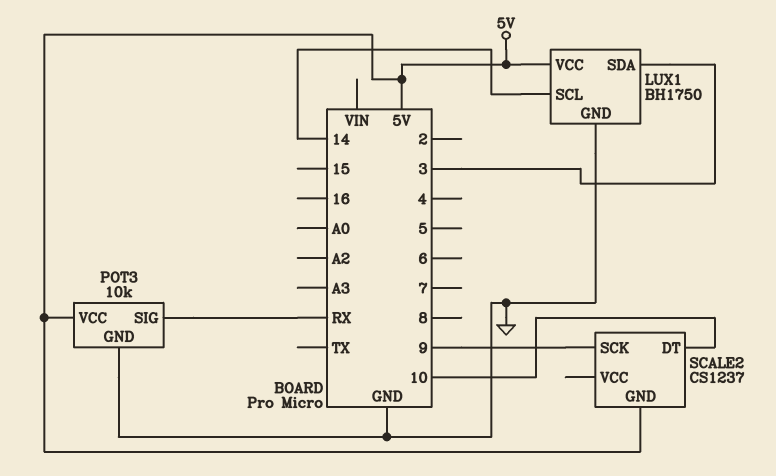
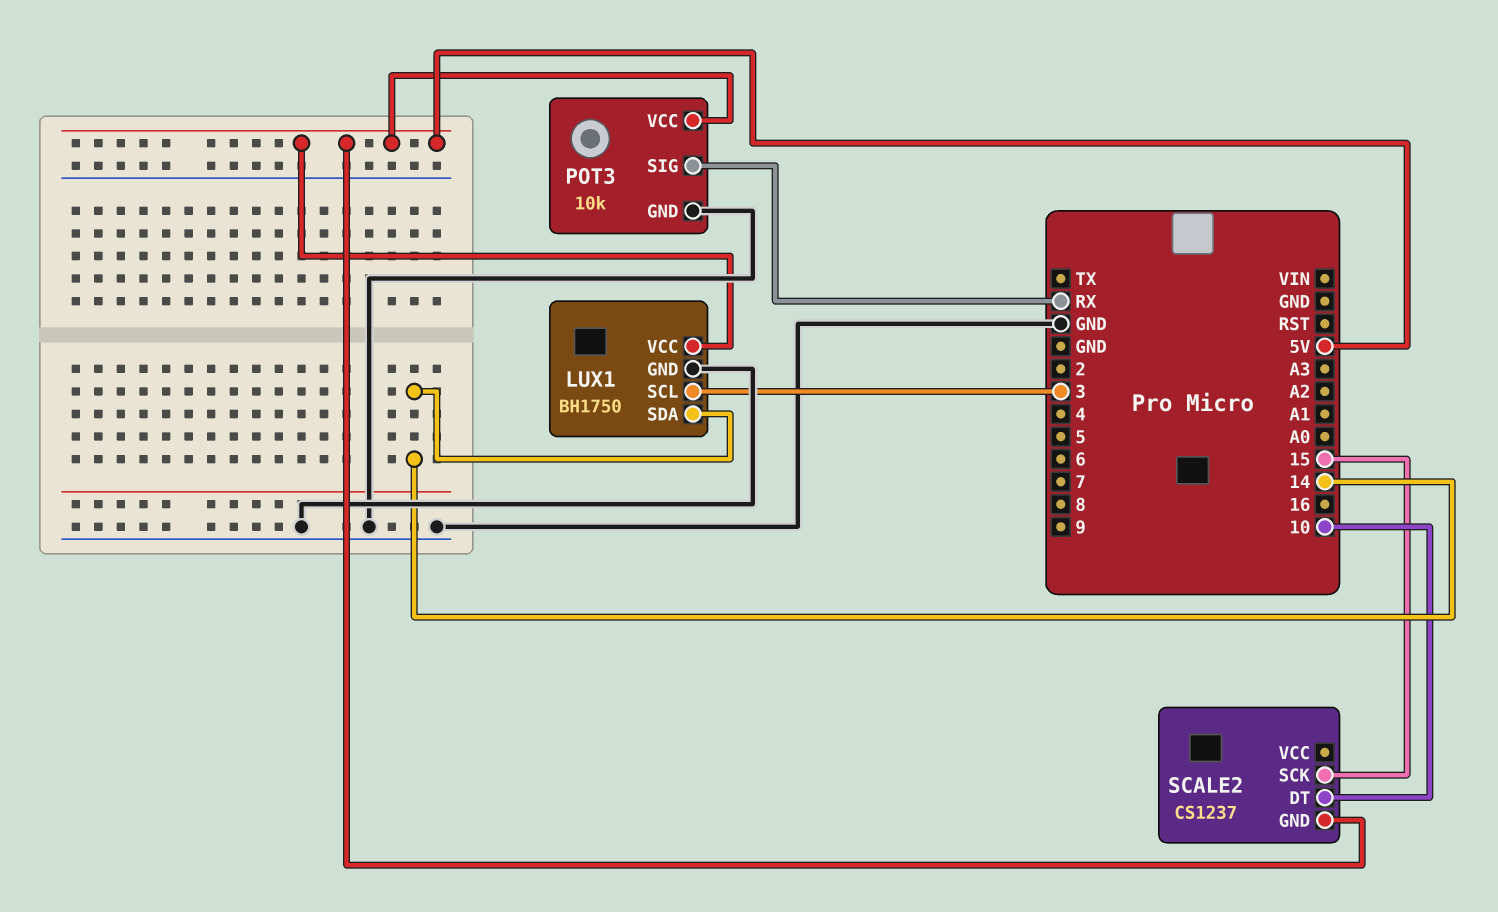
LUX1 pin SCL: 14 -> 3
LUX1 pin SDA: 3 -> 14
SCALE2 pin SCK: 9 -> 15

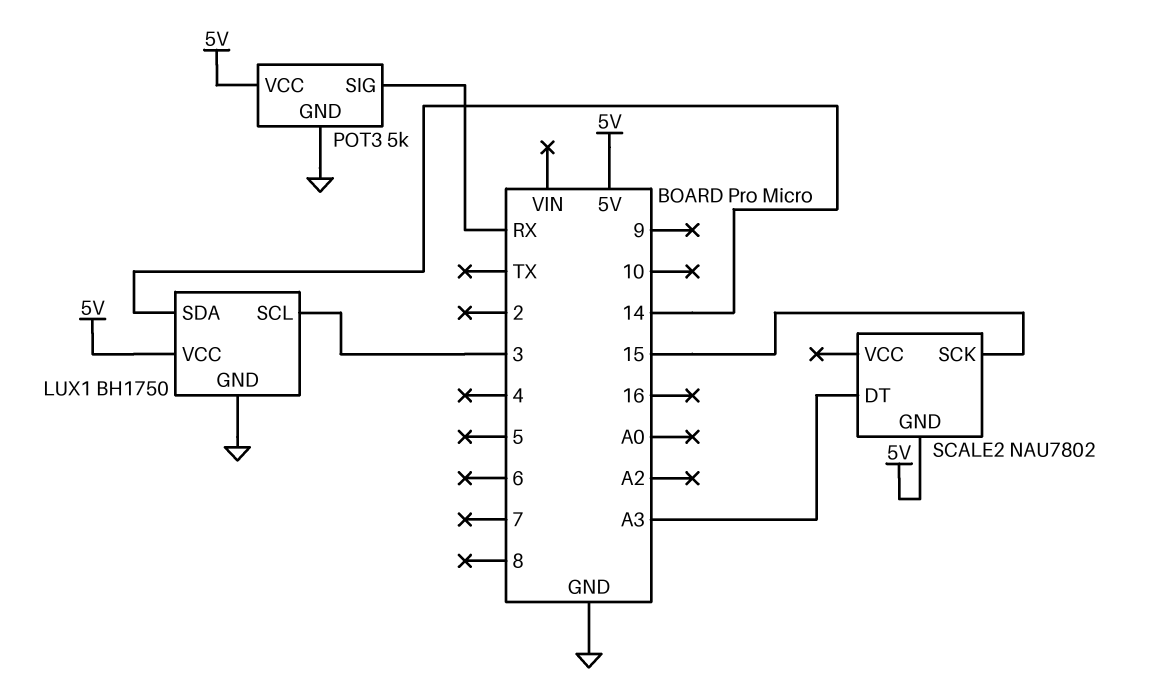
POT3: 10k -> 5k
SCALE2: CS1237 -> NAU7802
SCALE2 pin DT: 10 -> A3

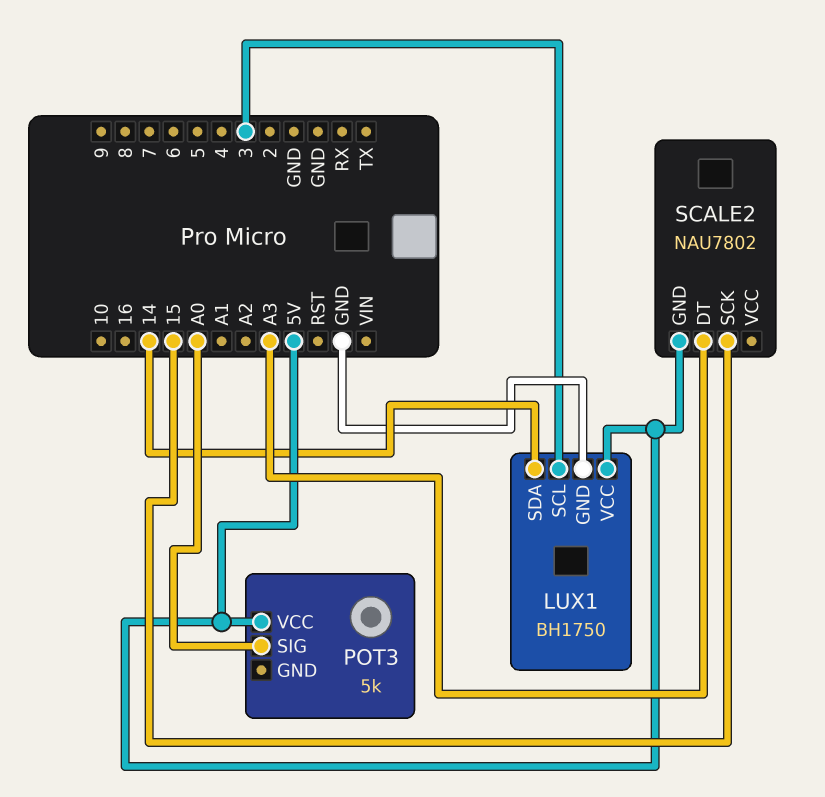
POT3 pin GND: GND -> none
POT3 pin SIG: RX -> A0

